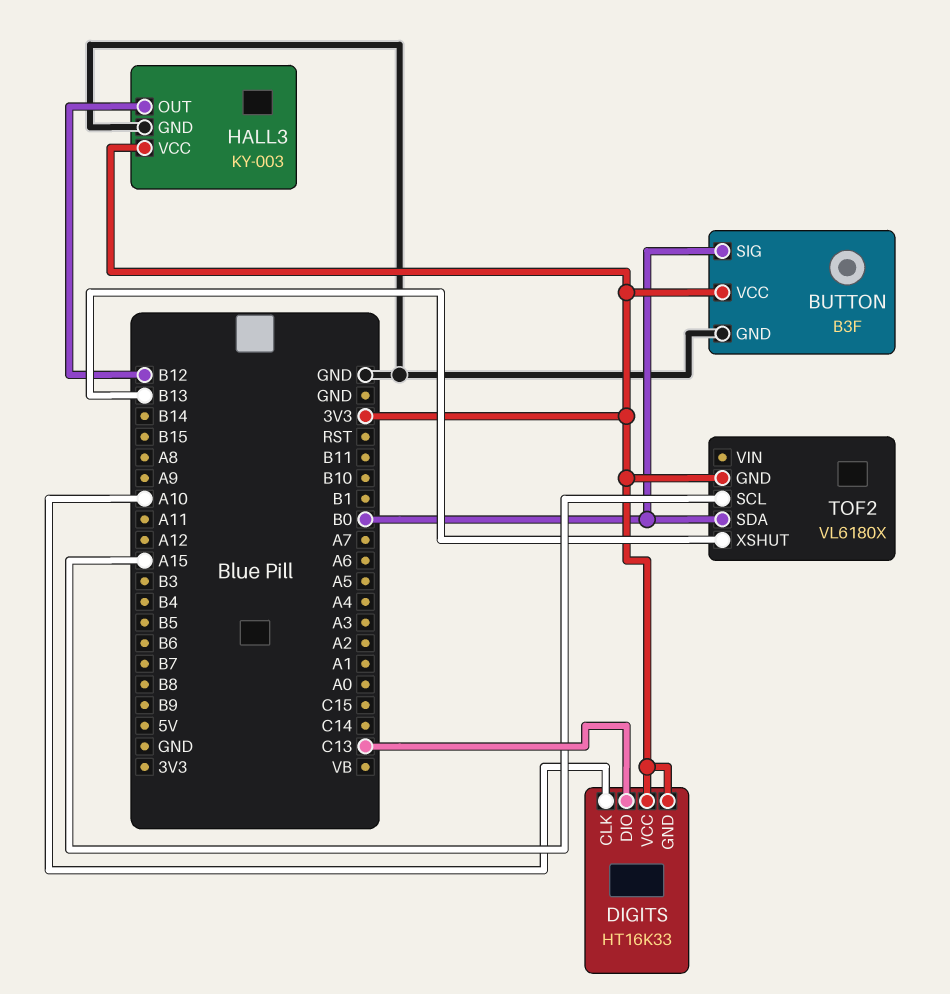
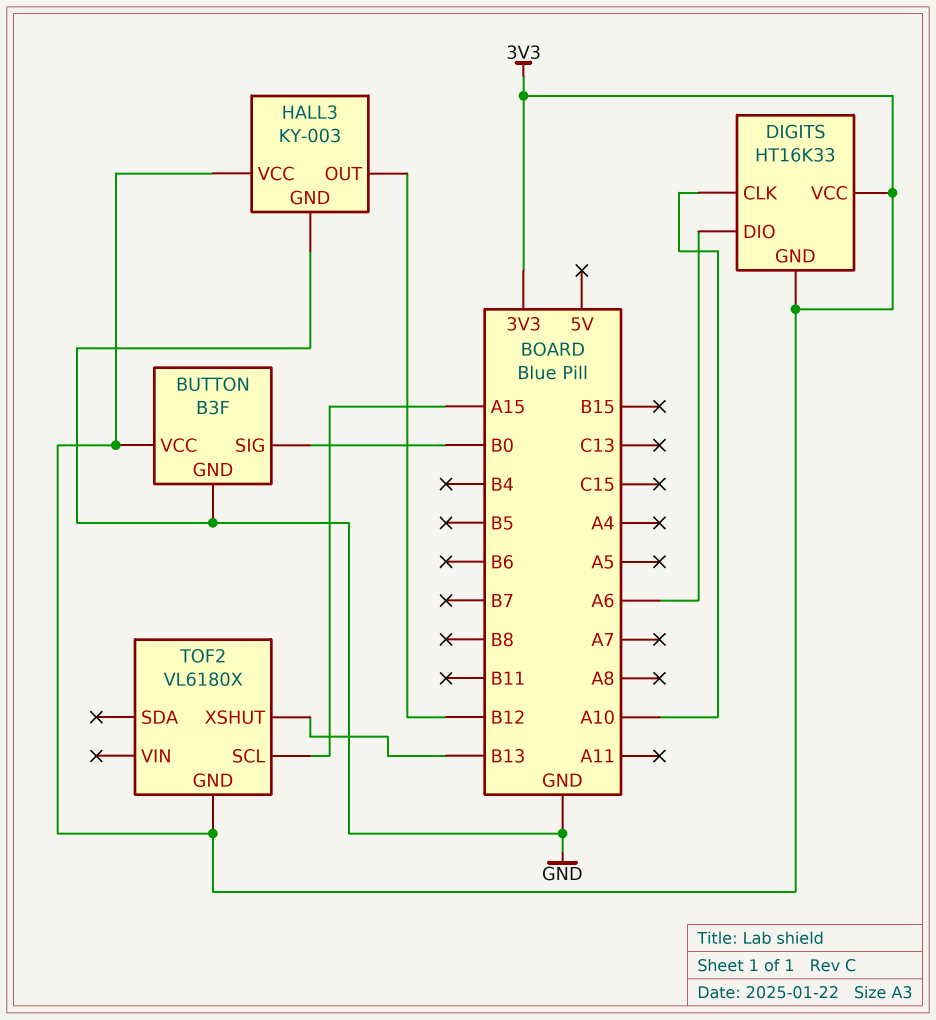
DIGITS pin DIO: C13 -> A6
TOF2 pin SDA: B0 -> none

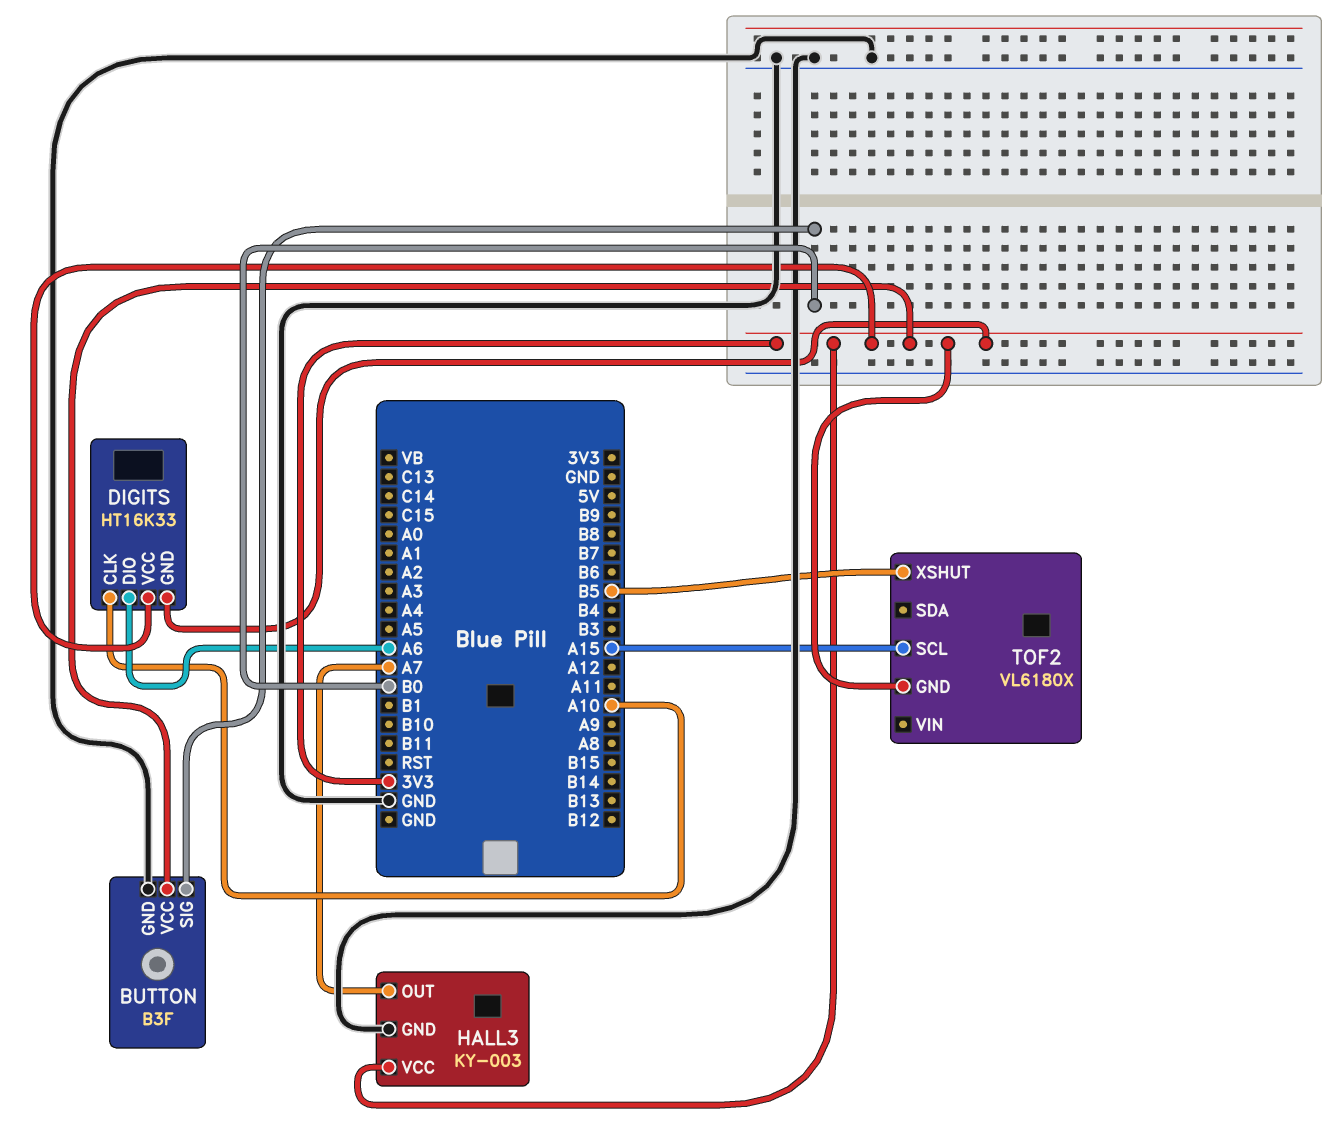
HALL3 pin OUT: B12 -> A7
TOF2 pin XSHUT: B13 -> B5

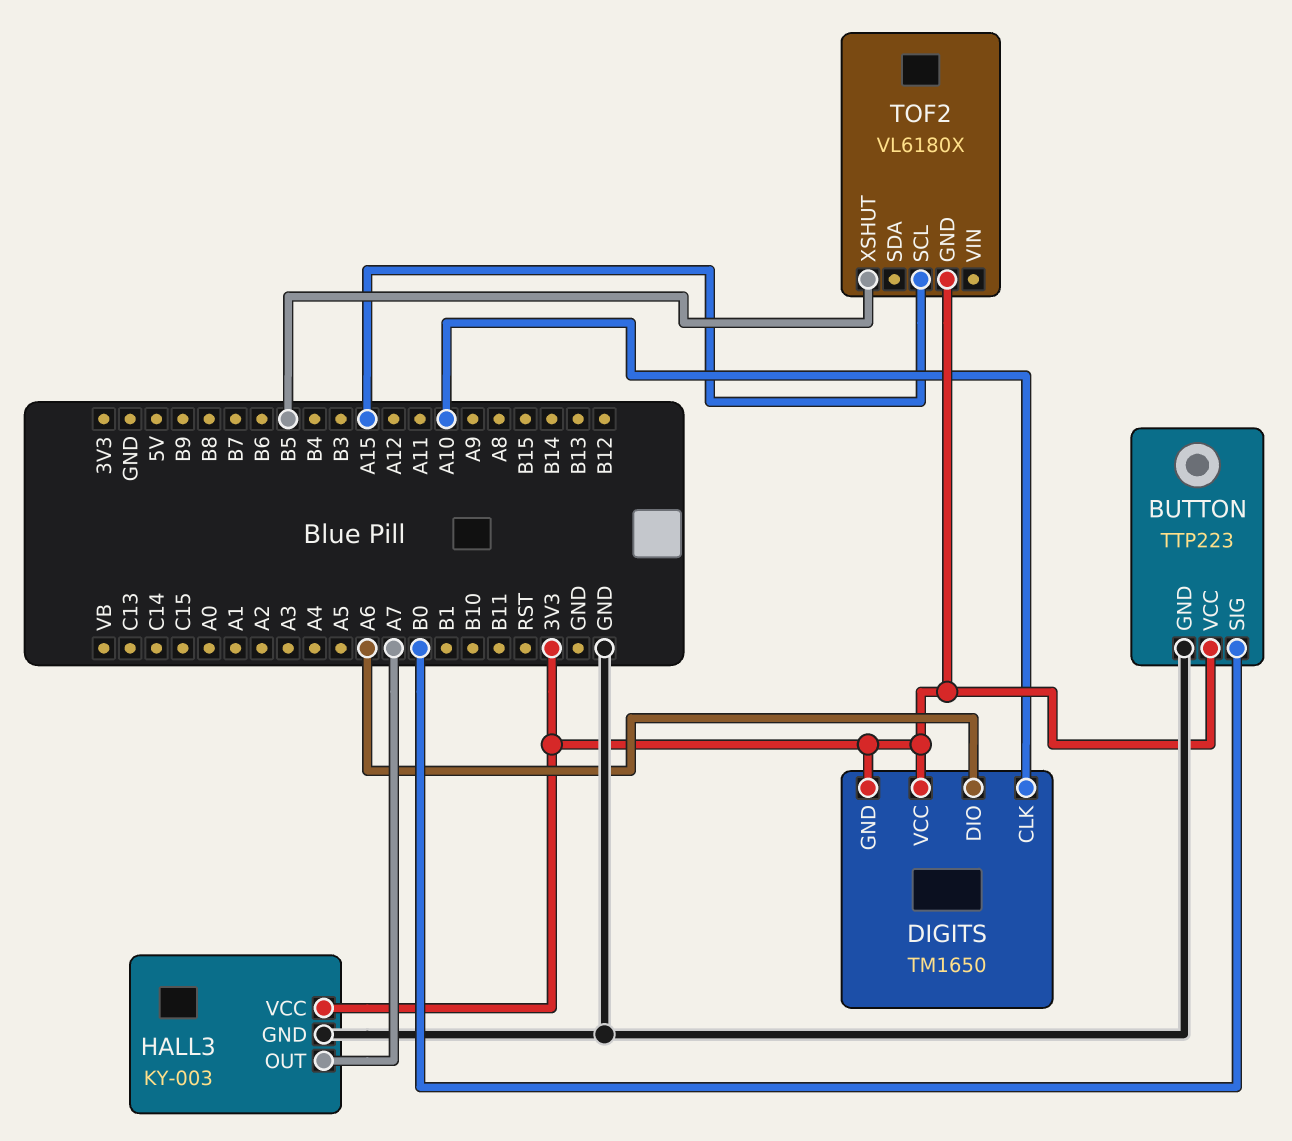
BUTTON: B3F -> TTP223
DIGITS: HT16K33 -> TM1650

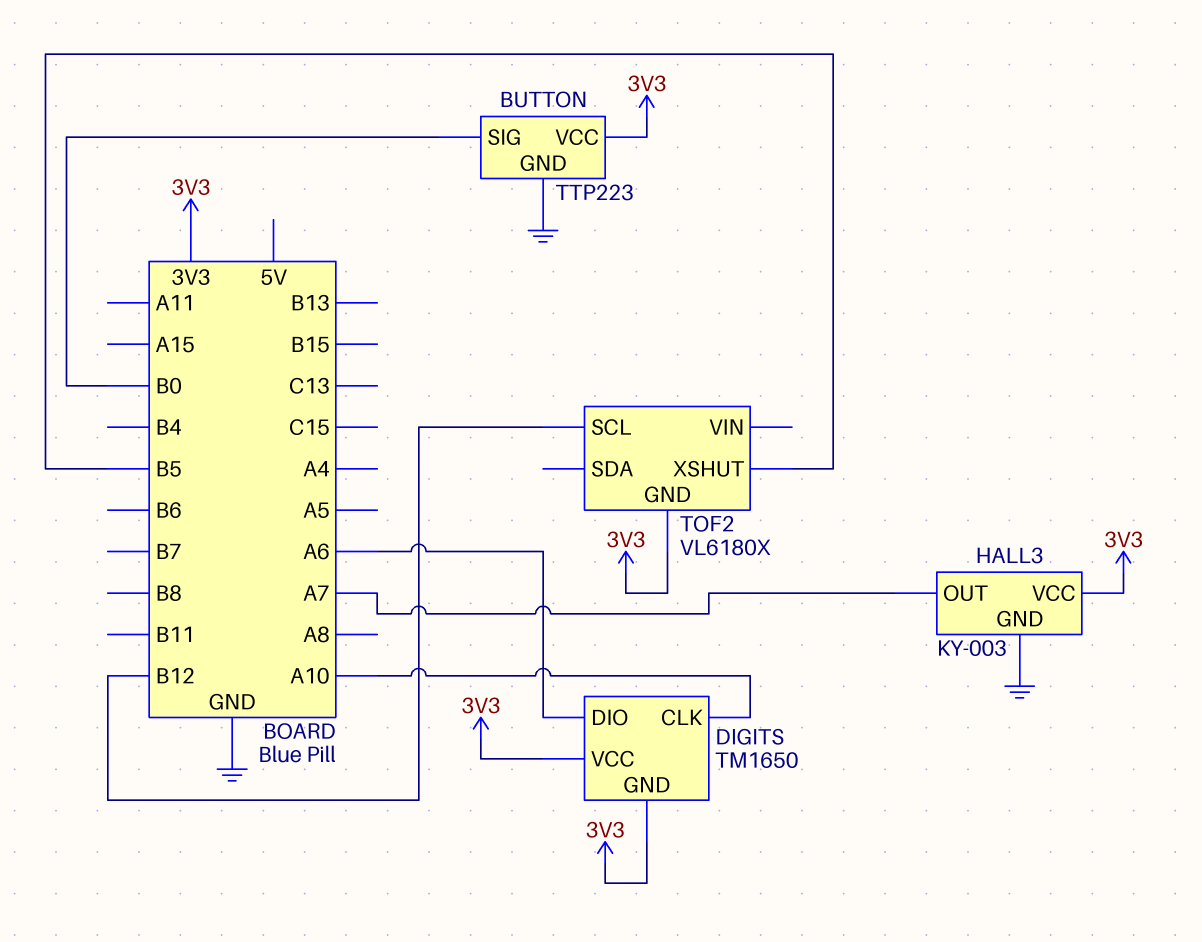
TOF2 pin SCL: A15 -> B12

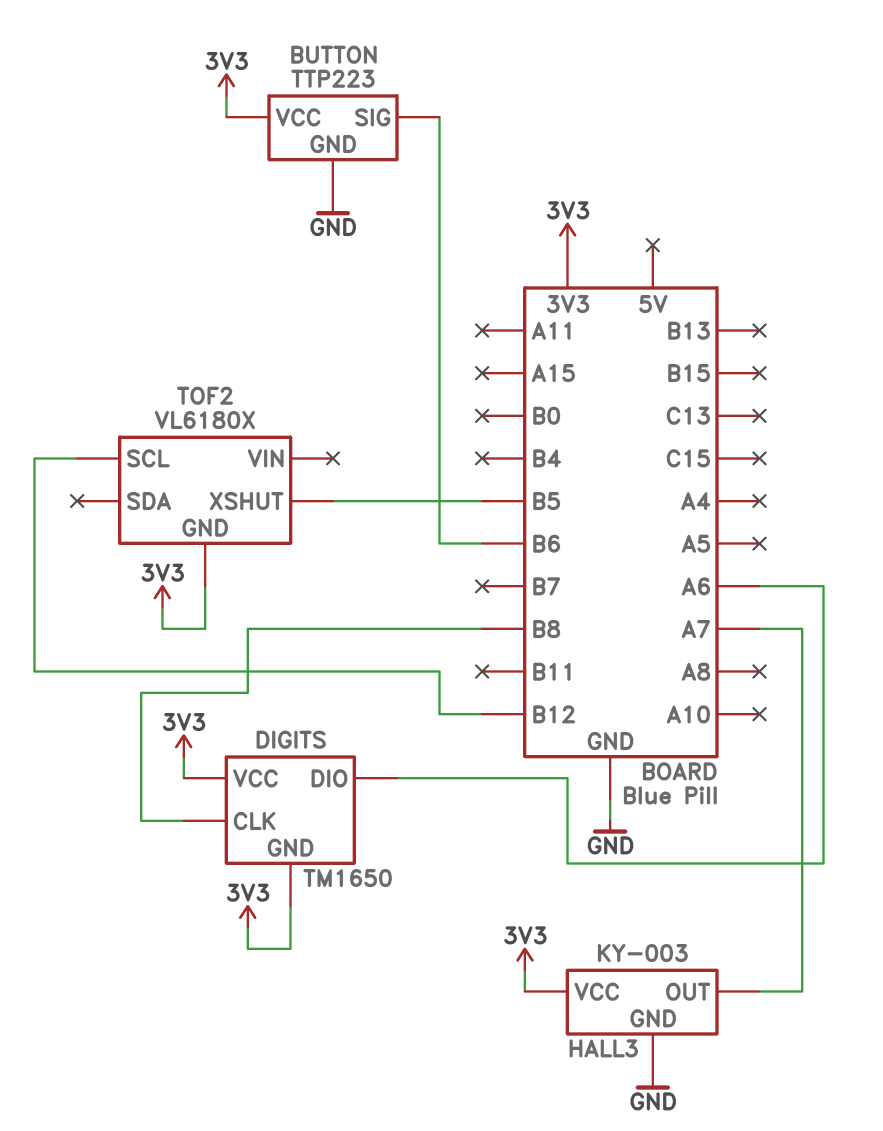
BUTTON pin SIG: B0 -> B6
DIGITS pin CLK: A10 -> B8

